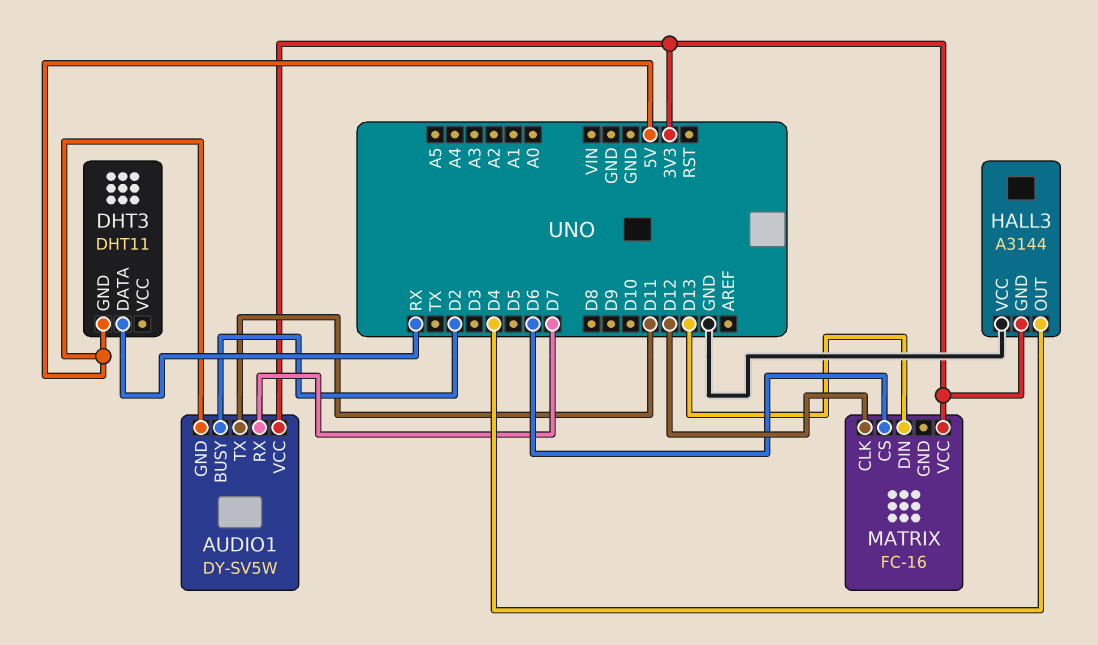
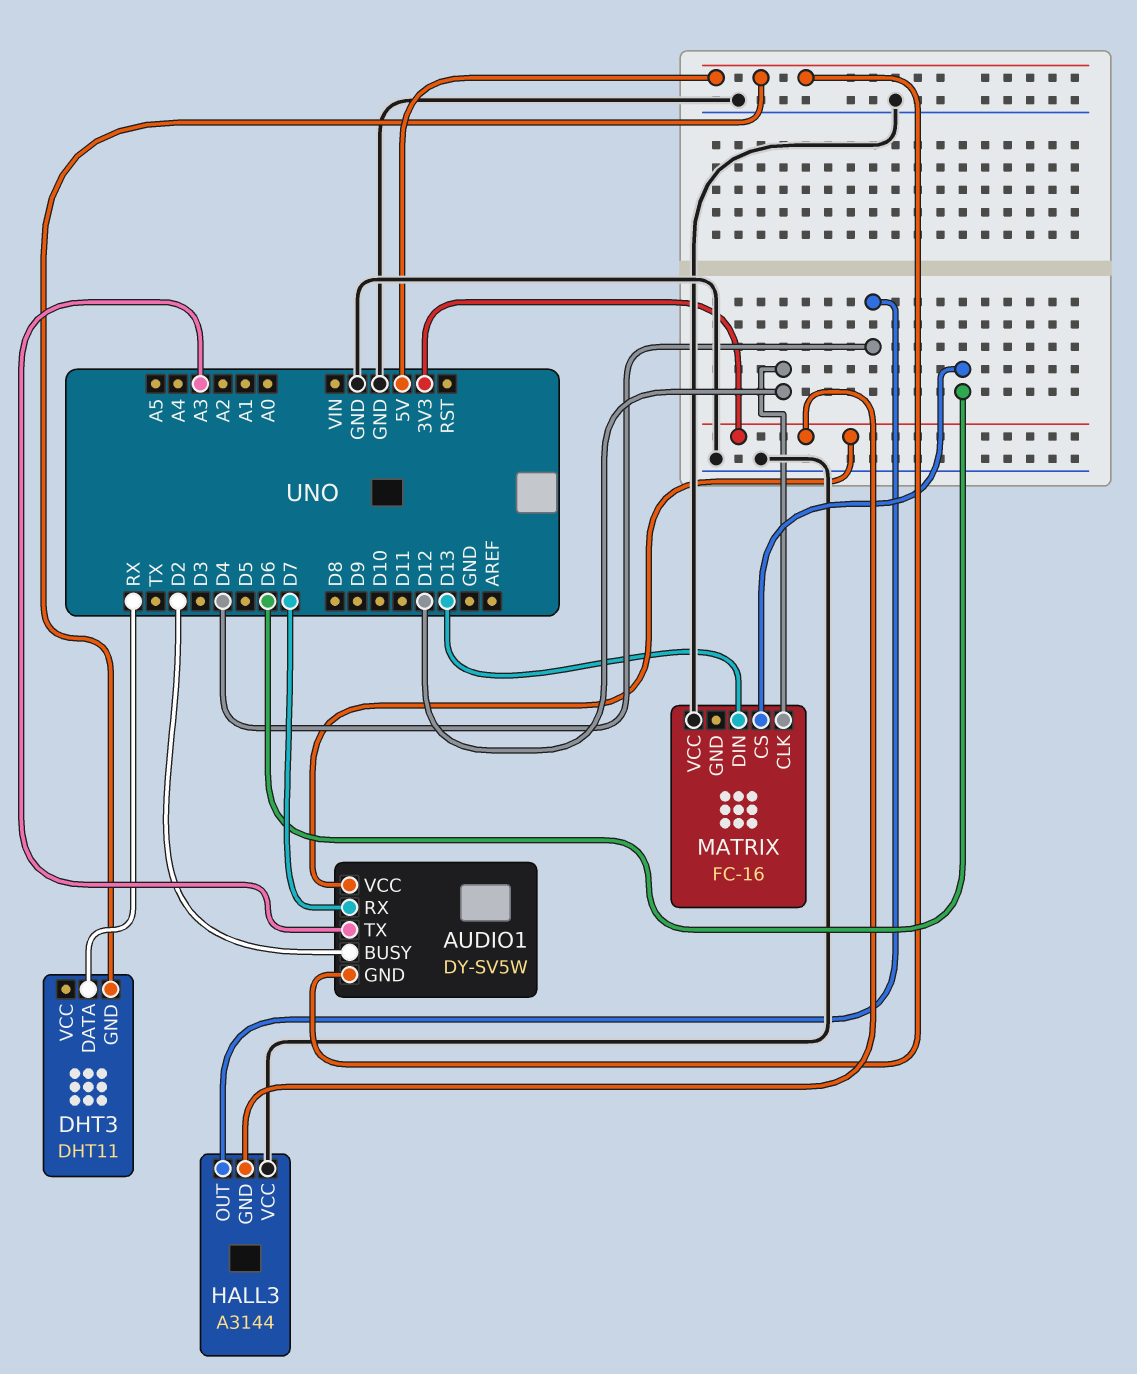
AUDIO1 pin TX: D11 -> A3
MATRIX pin VCC: 3V3 -> GND

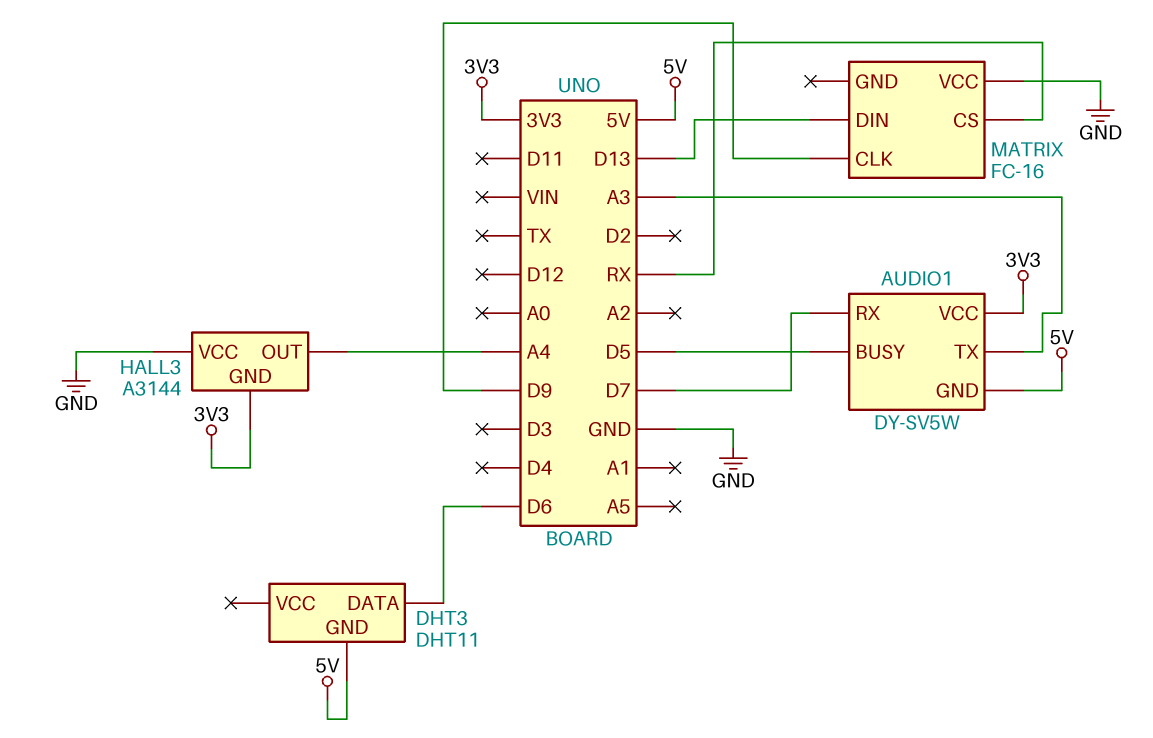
AUDIO1 pin BUSY: D2 -> D5
DHT3 pin DATA: RX -> D6
HALL3 pin OUT: D4 -> A4
MATRIX pin CLK: D12 -> D9
MATRIX pin CS: D6 -> RX

